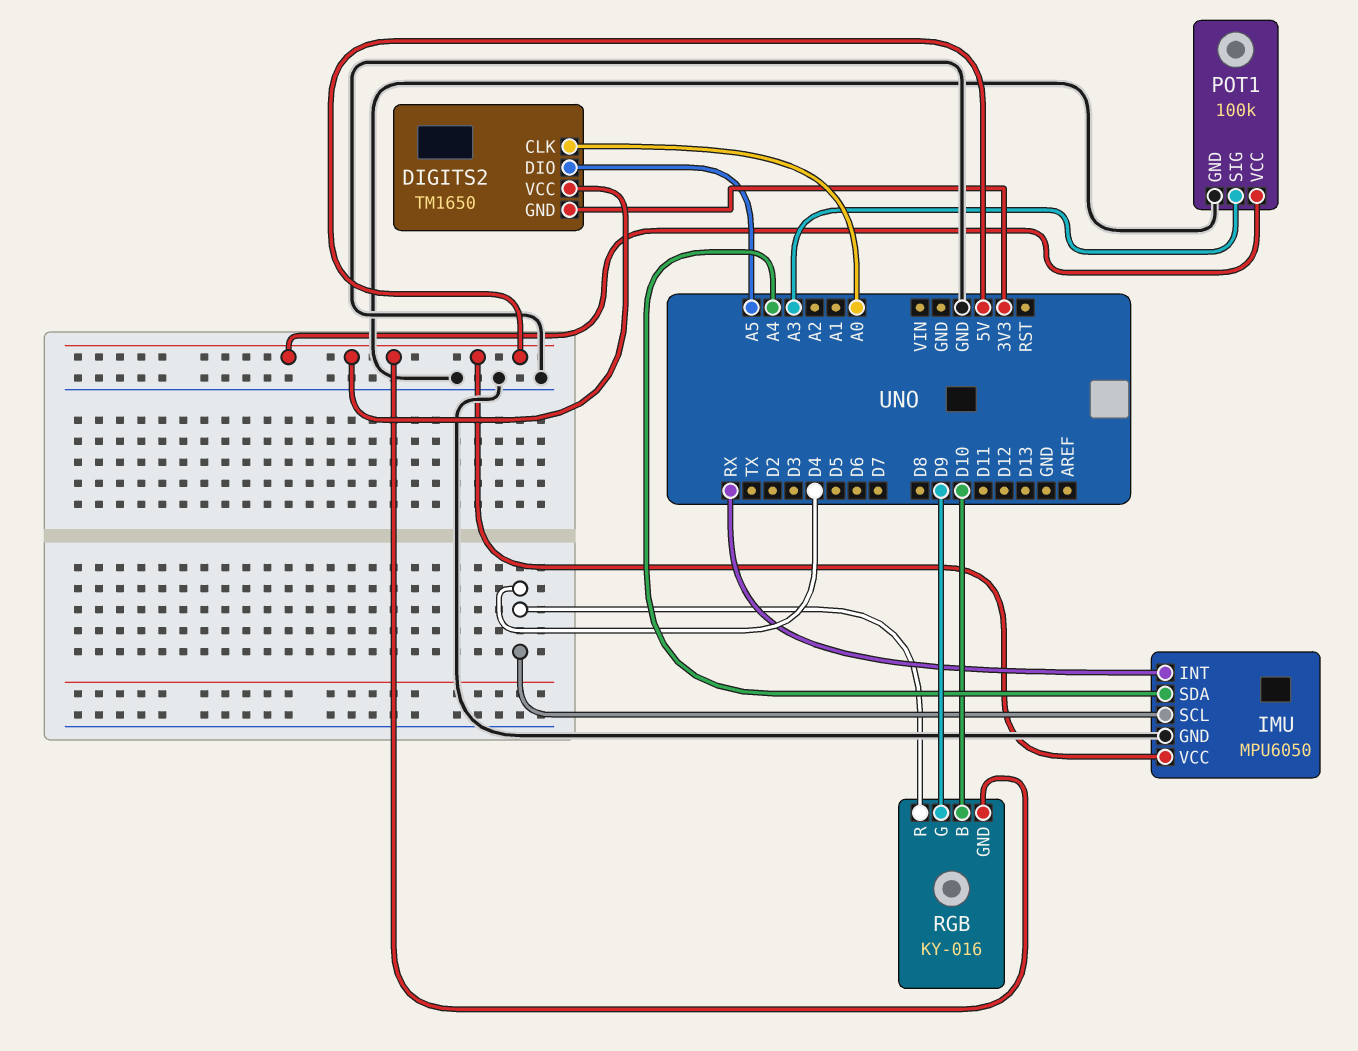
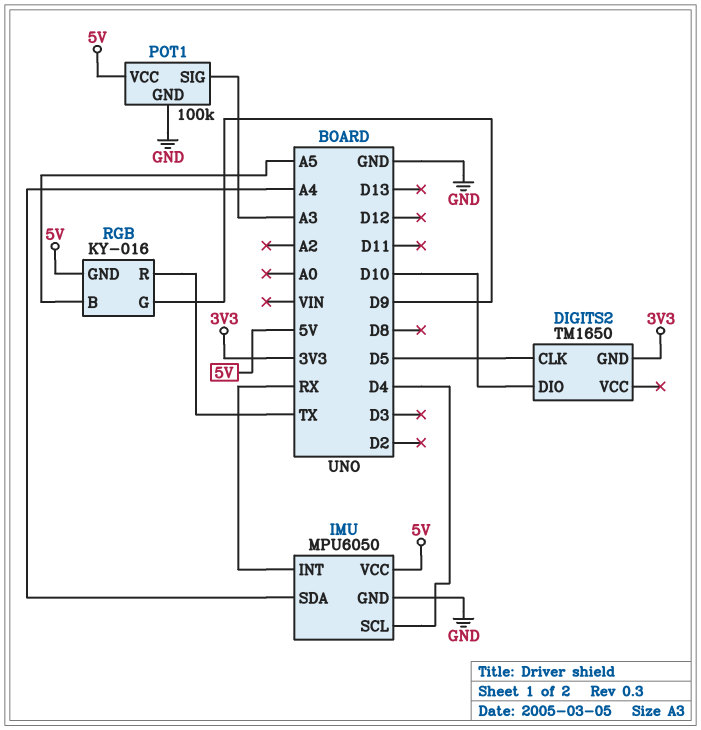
DIGITS2 pin CLK: A0 -> D5
DIGITS2 pin DIO: A5 -> D10
DIGITS2 pin VCC: 5V -> none
RGB pin B: D10 -> A5
RGB pin R: D4 -> TX

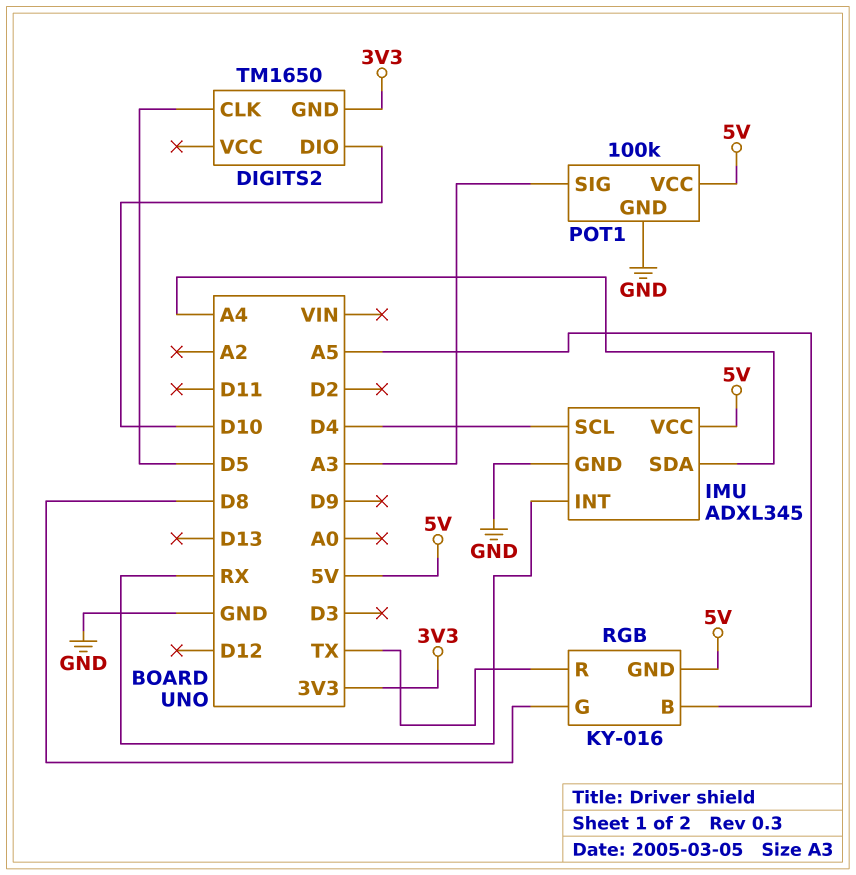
IMU: MPU6050 -> ADXL345
RGB pin G: D9 -> D8

